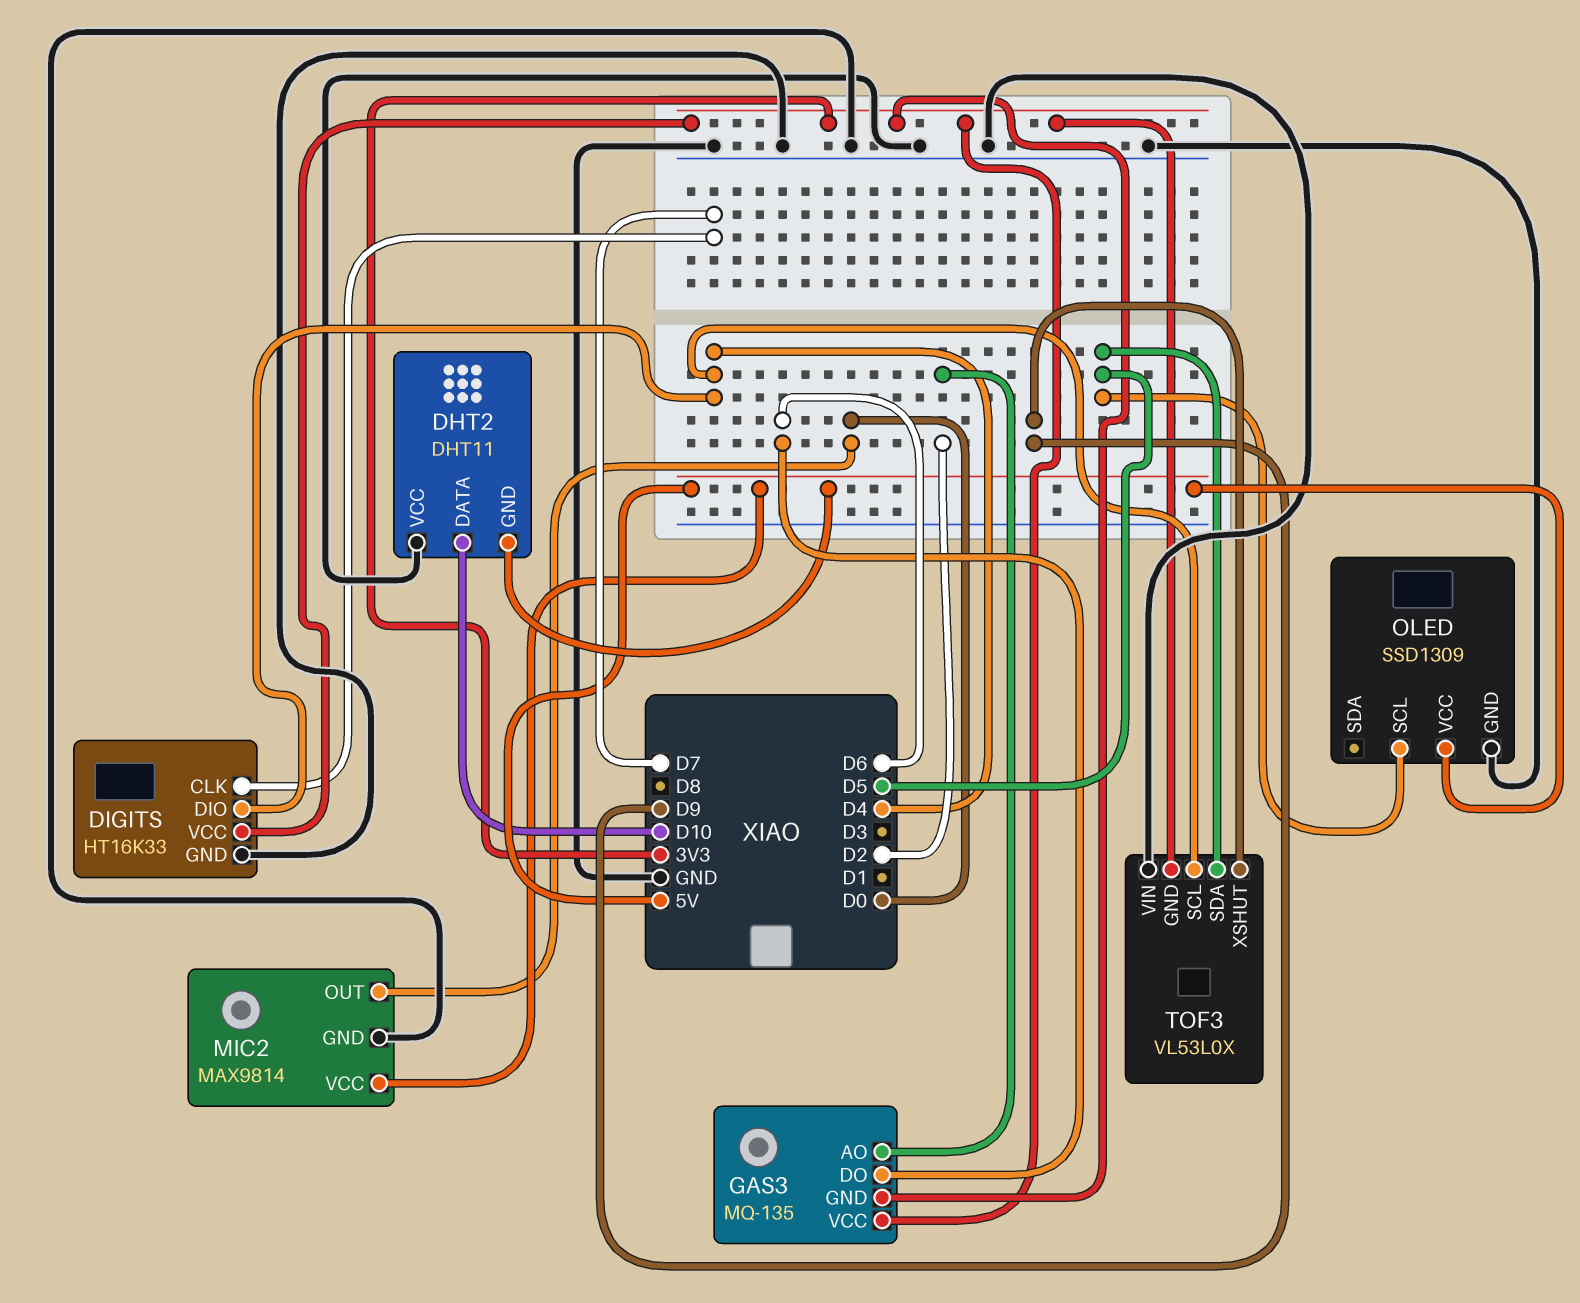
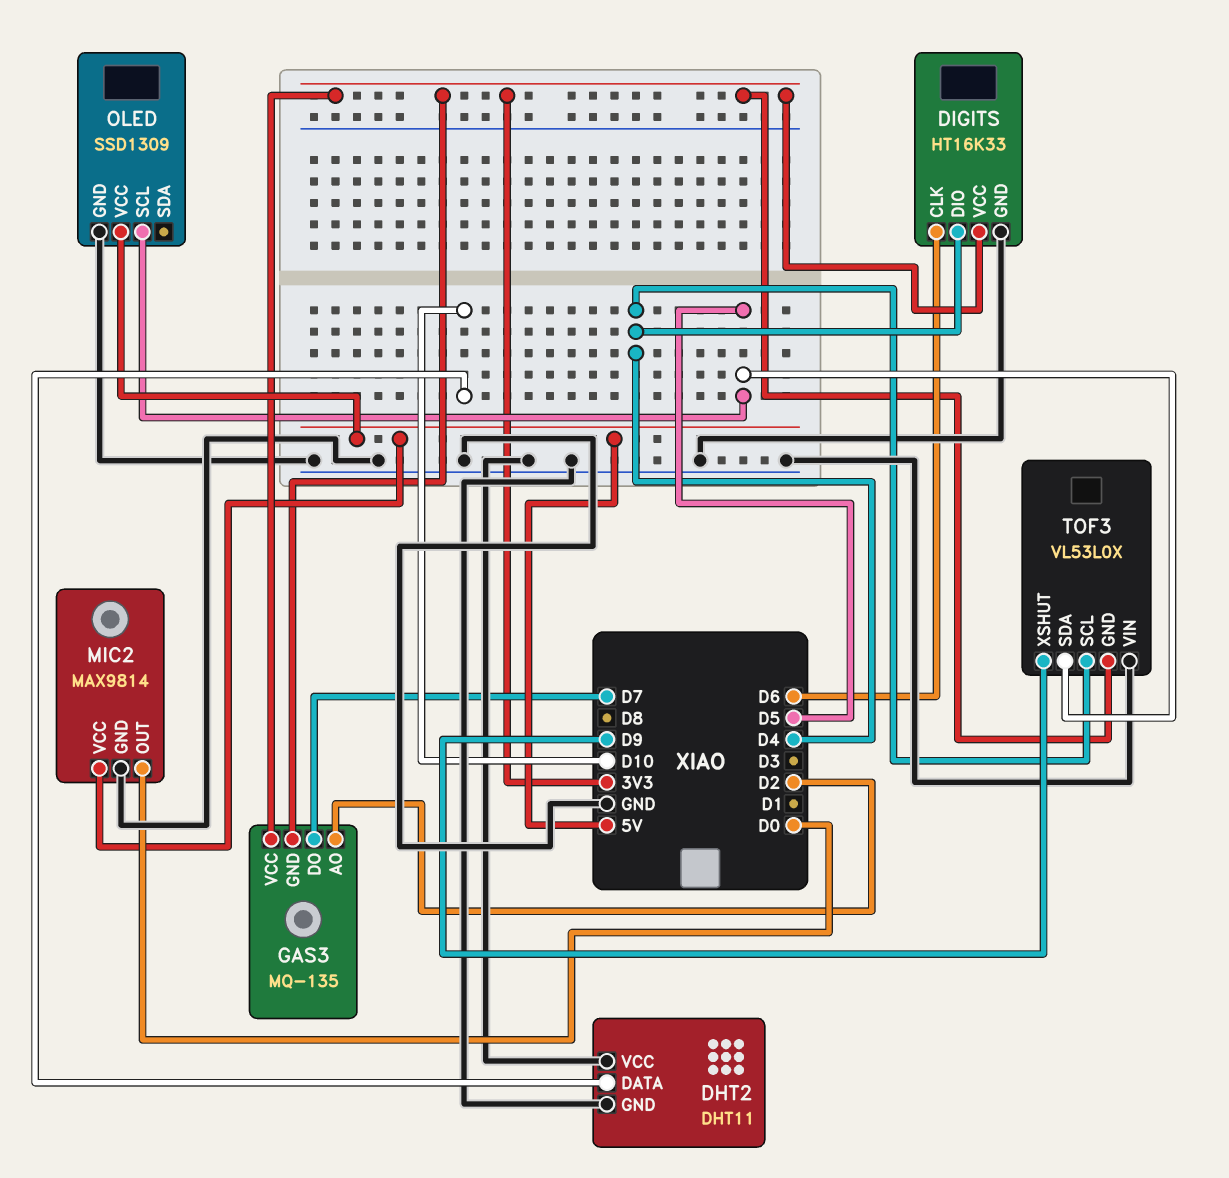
DHT2 pin GND: 5V -> GND
DIGITS pin CLK: D7 -> D6
GAS3 pin DO: D6 -> D7

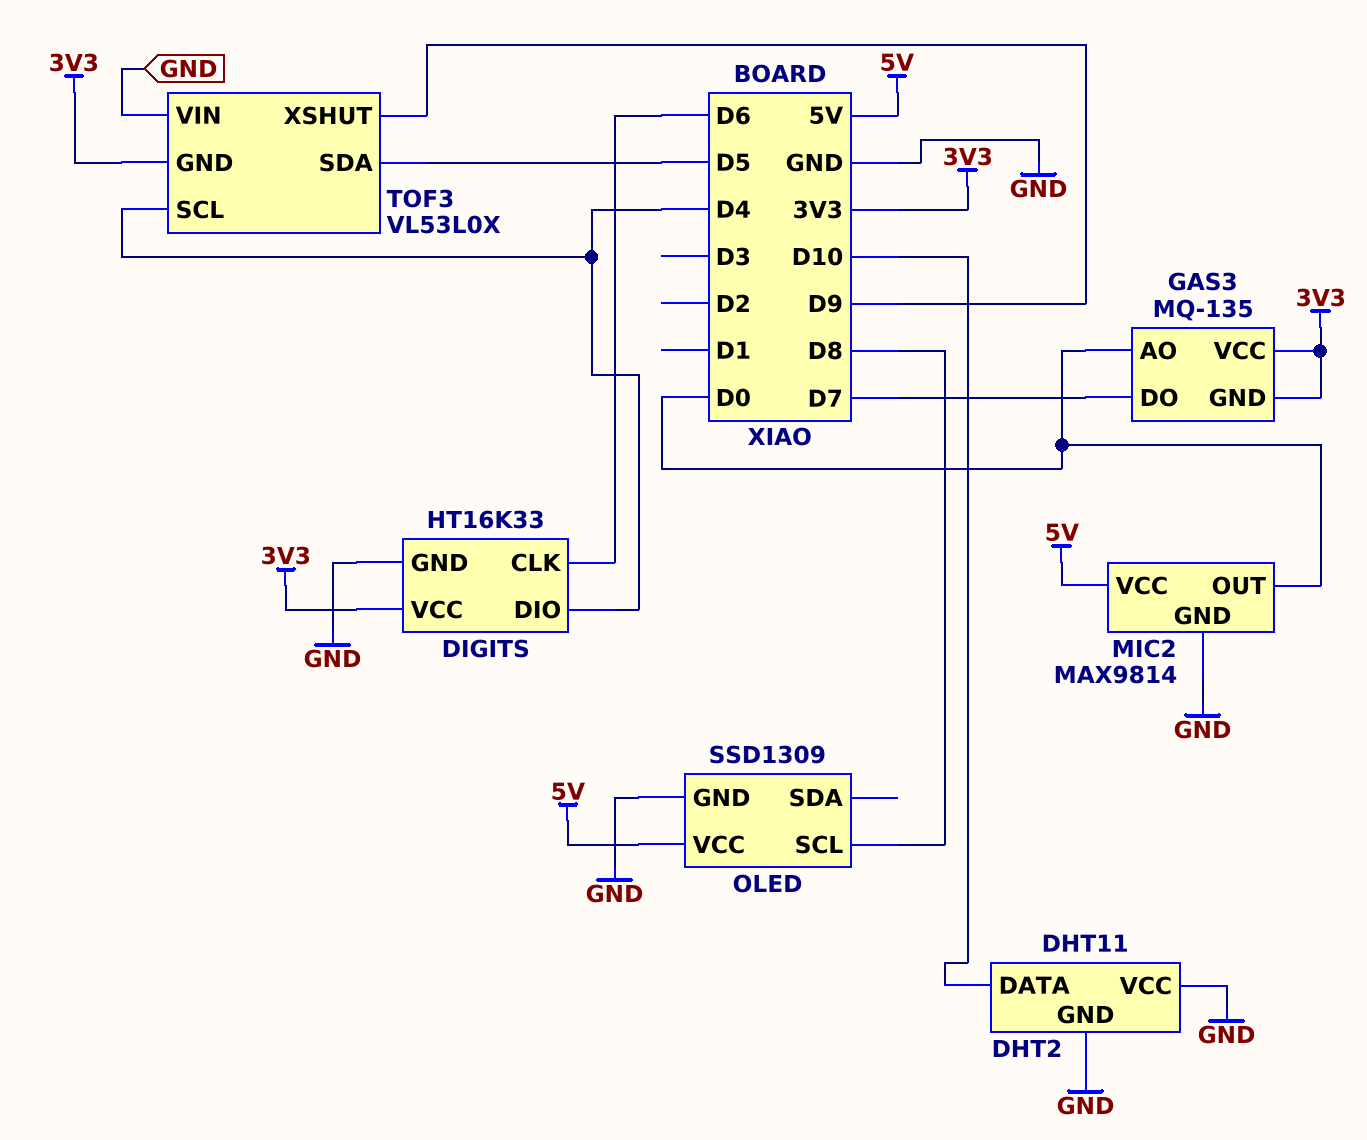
GAS3 pin AO: D2 -> D0
OLED pin SCL: D5 -> D8

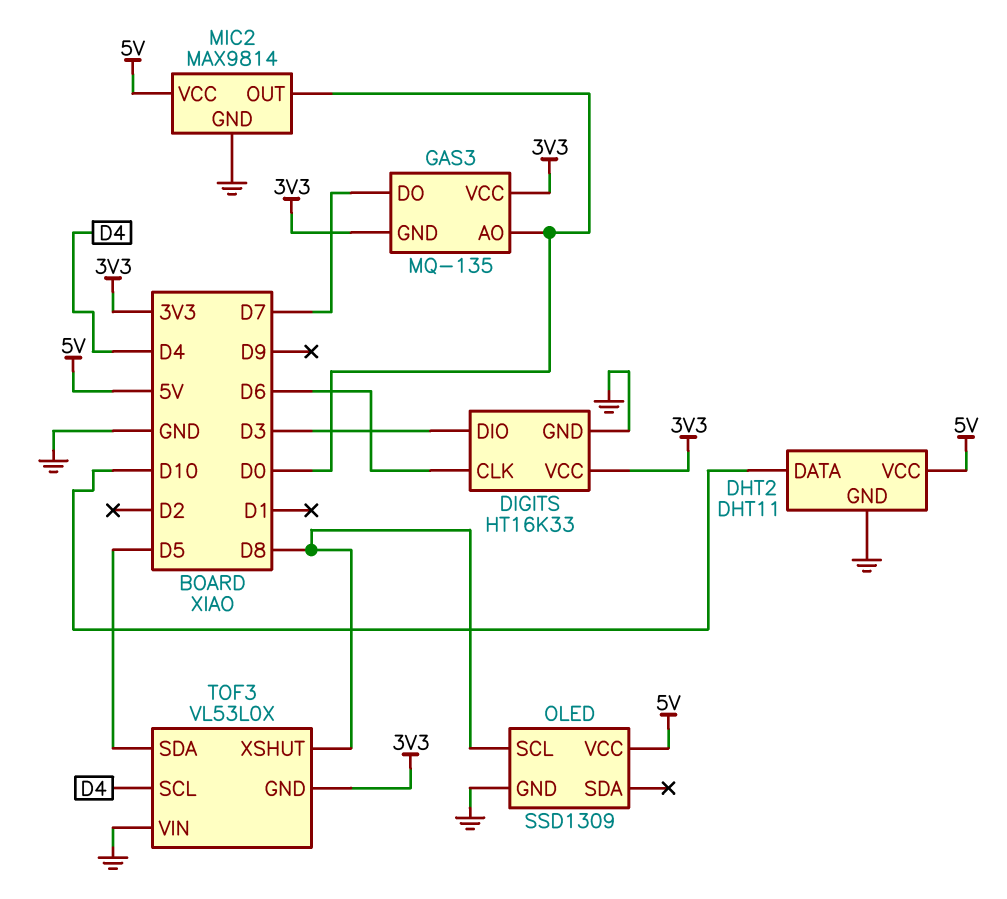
DHT2 pin VCC: GND -> 5V
DIGITS pin DIO: D4 -> D3
TOF3 pin XSHUT: D9 -> D8

